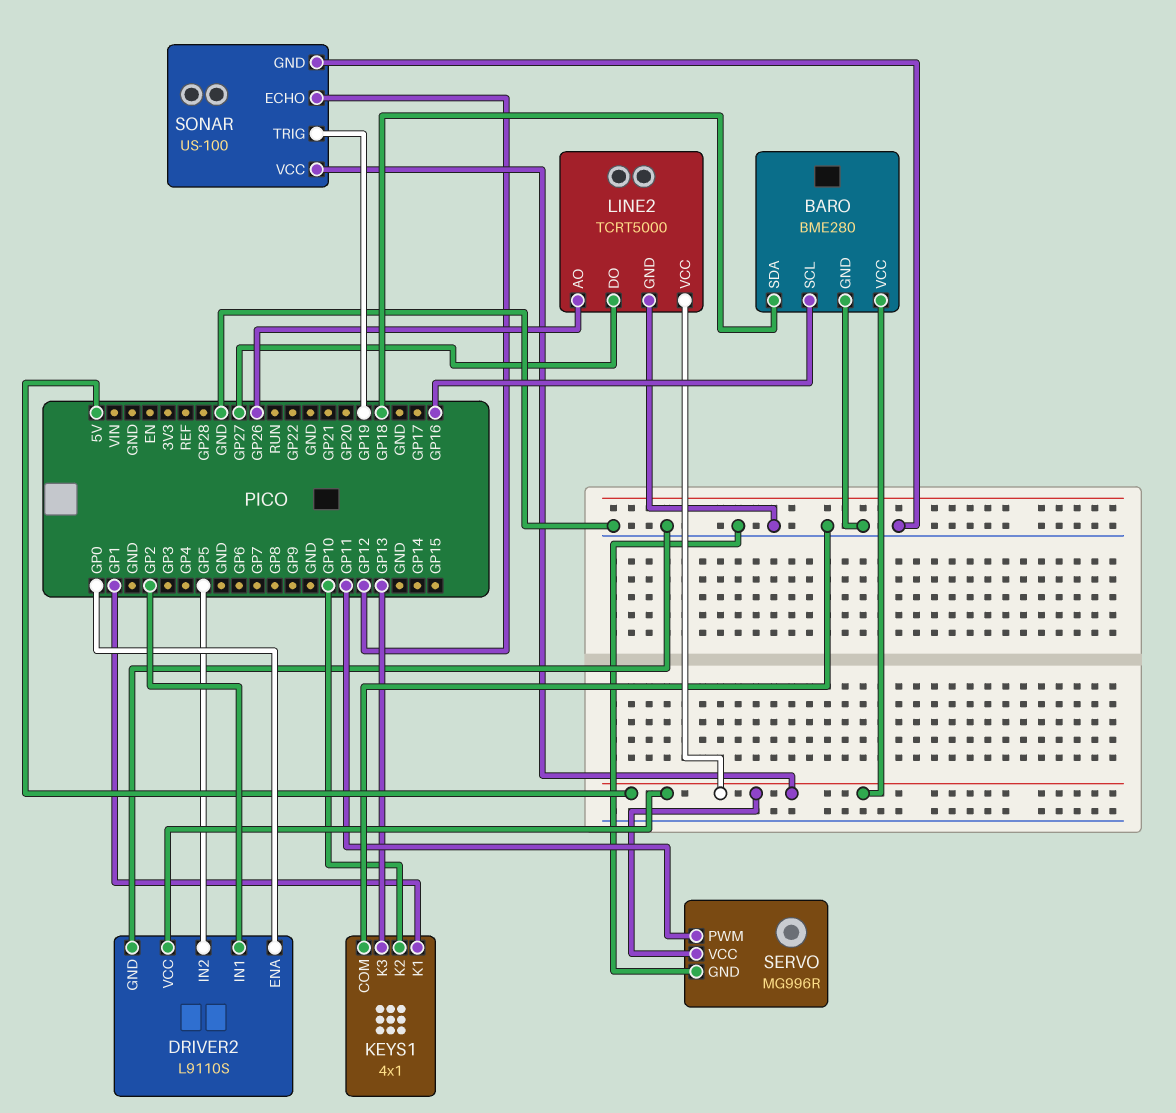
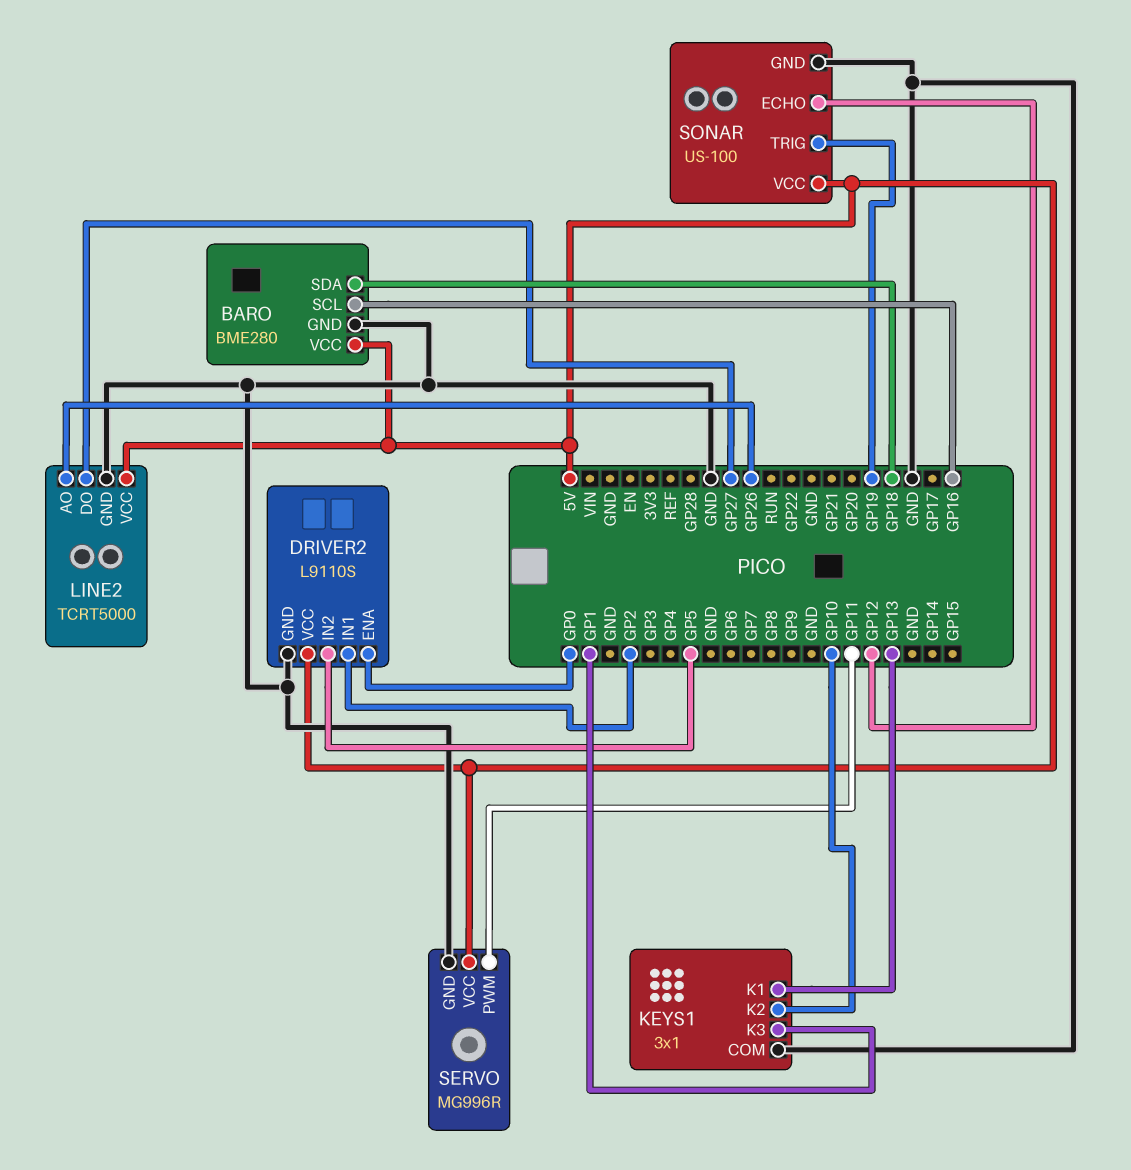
KEYS1: 4x1 -> 3x1
KEYS1 pin K1: GP1 -> GP13
KEYS1 pin K3: GP13 -> GP1

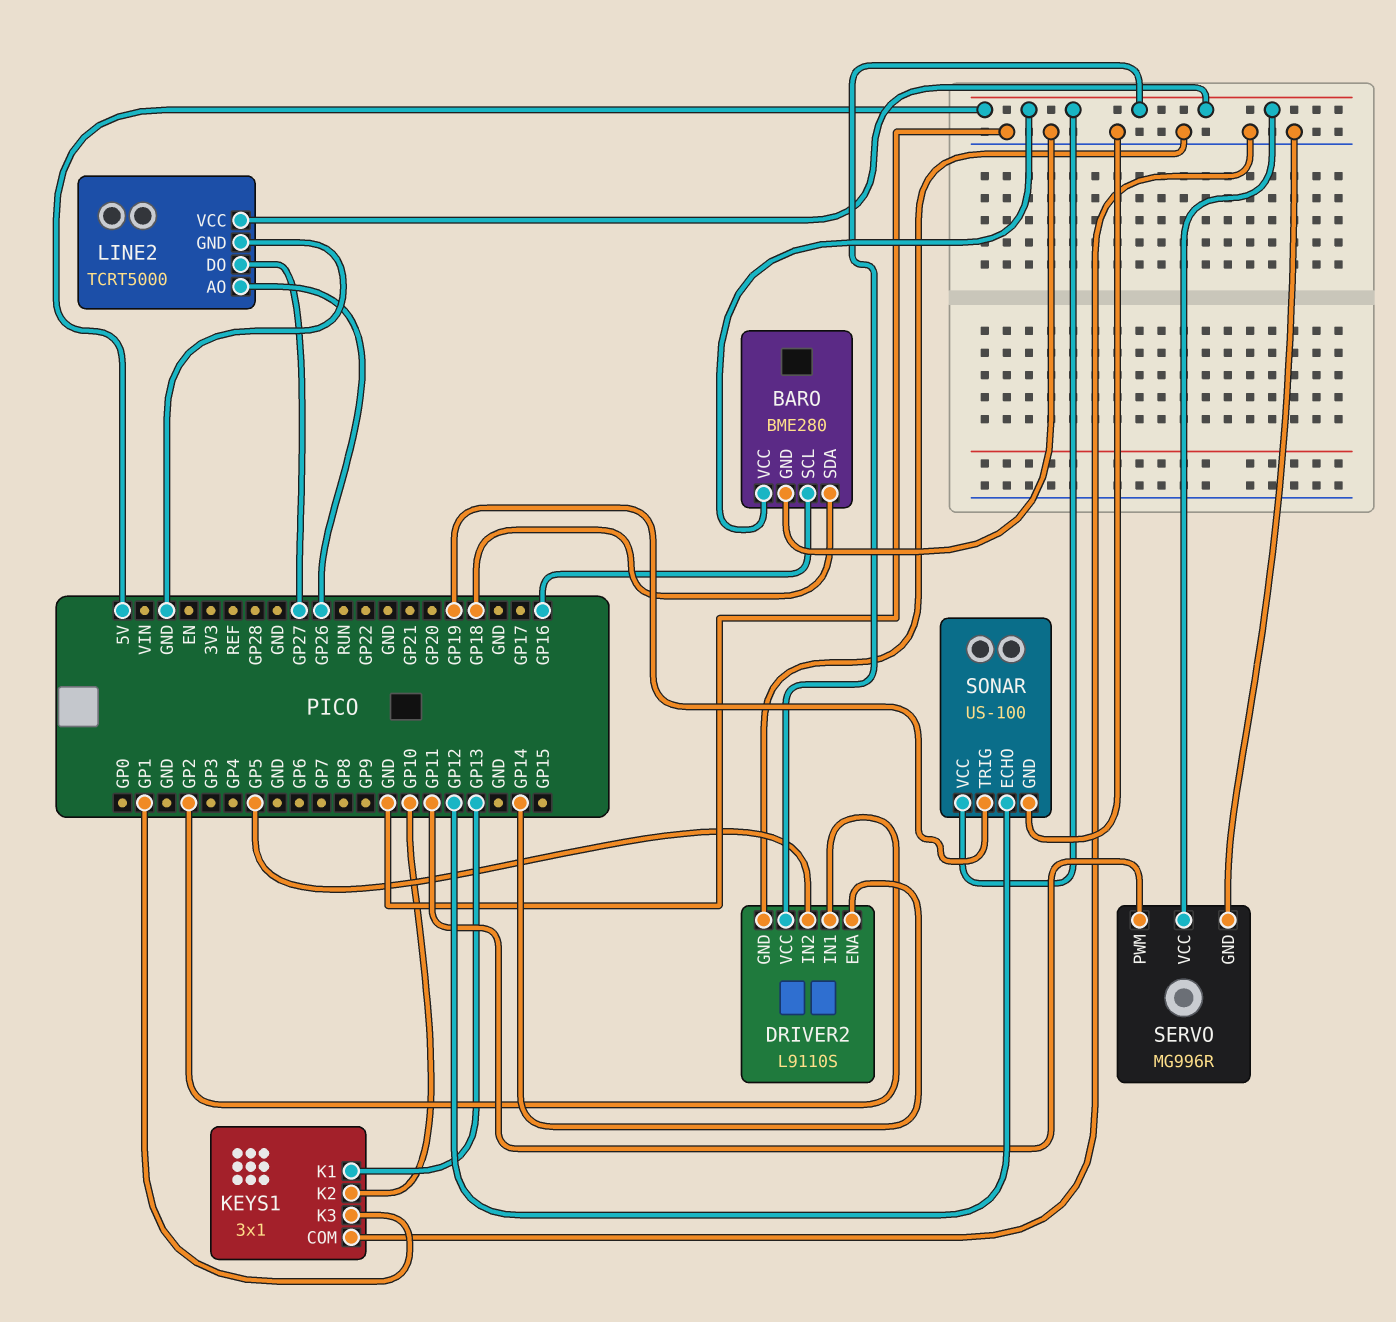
DRIVER2 pin ENA: GP0 -> GP14

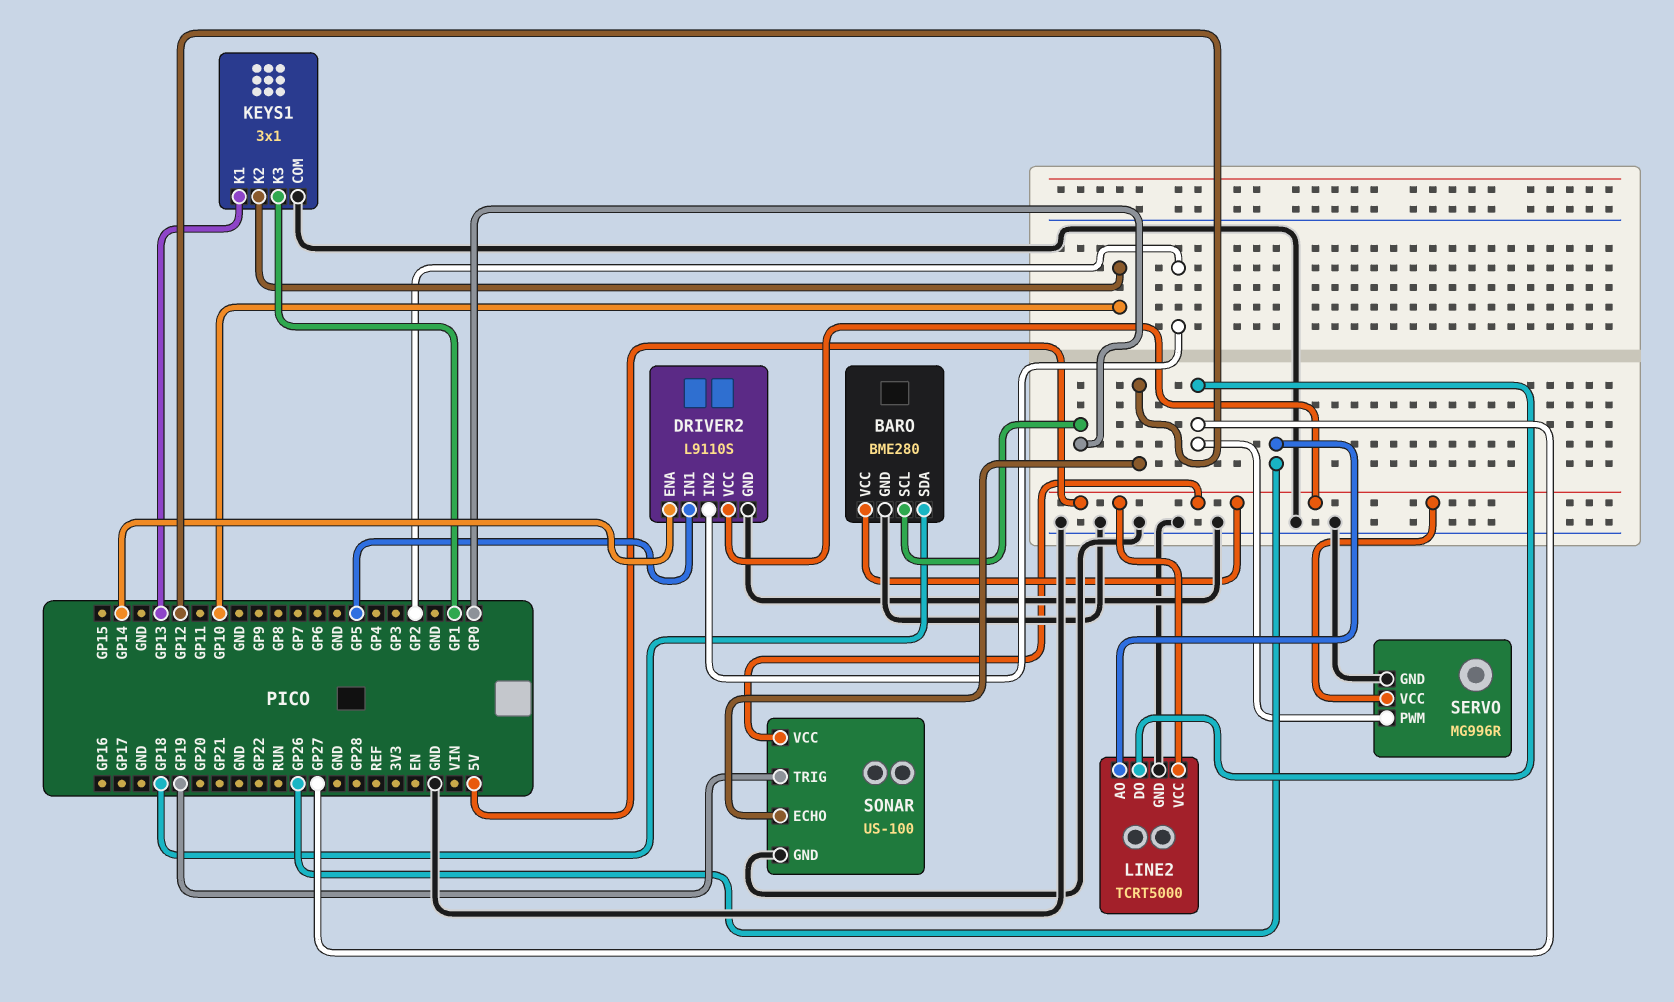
BARO pin SCL: GP16 -> GP0
DRIVER2 pin IN1: GP2 -> GP5
DRIVER2 pin IN2: GP5 -> GP2
SERVO pin PWM: GP11 -> GP27

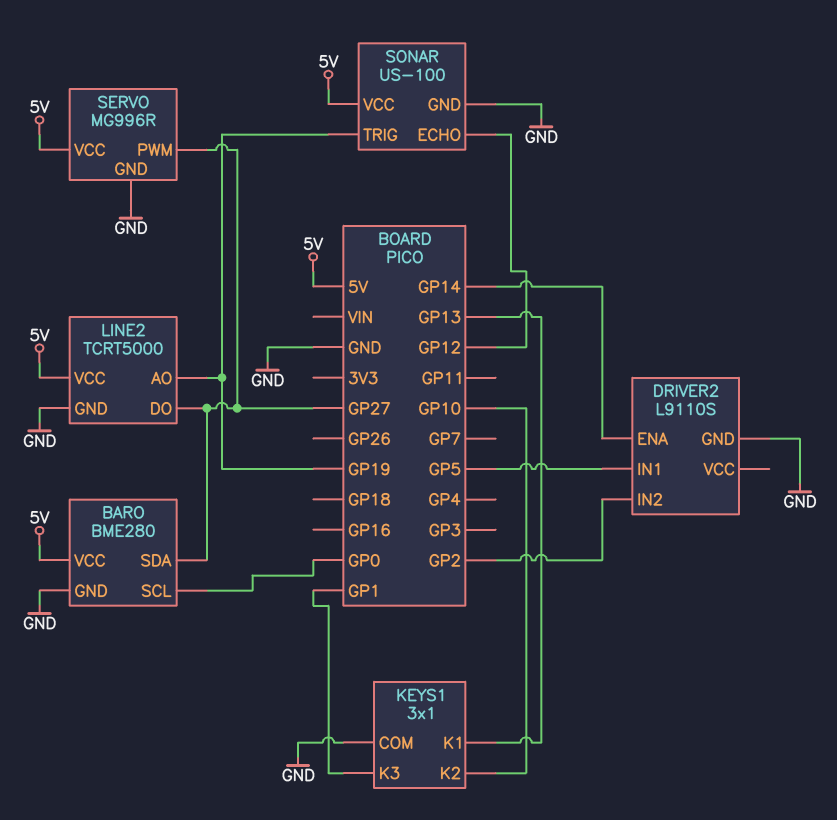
BARO pin SDA: GP18 -> GP27
DRIVER2 pin VCC: 5V -> none
LINE2 pin AO: GP26 -> GP19

